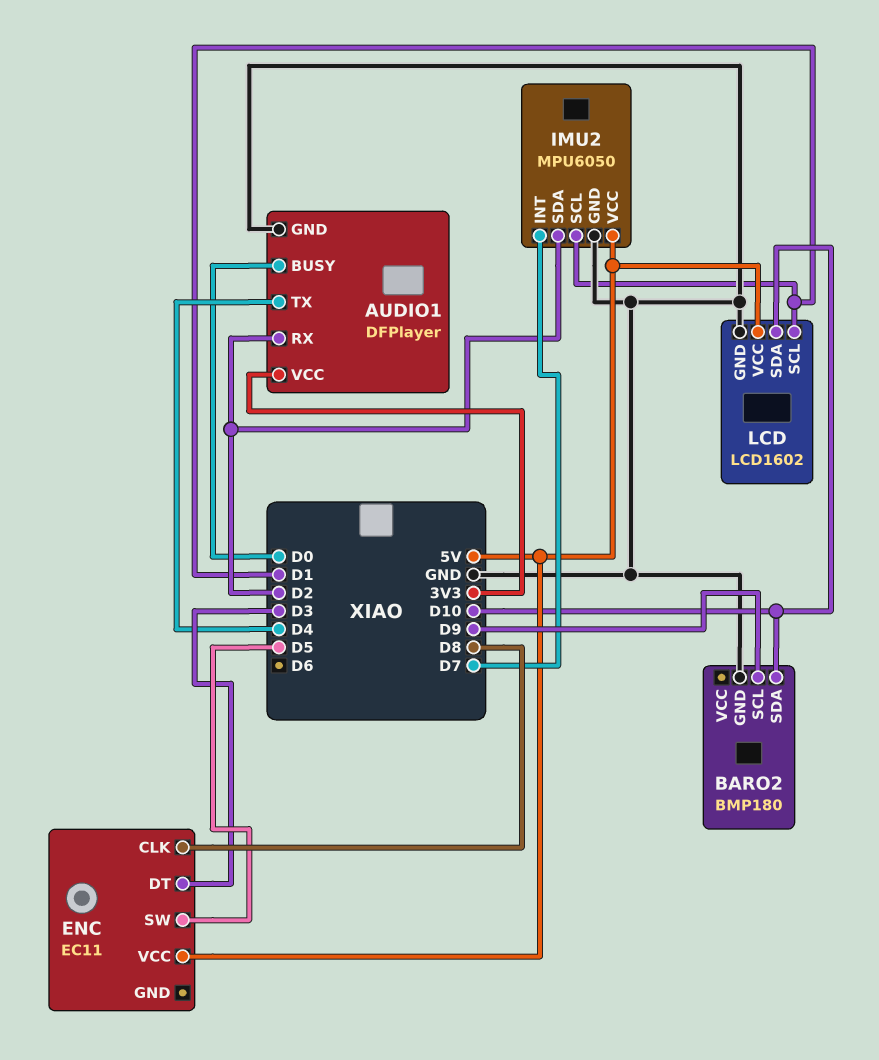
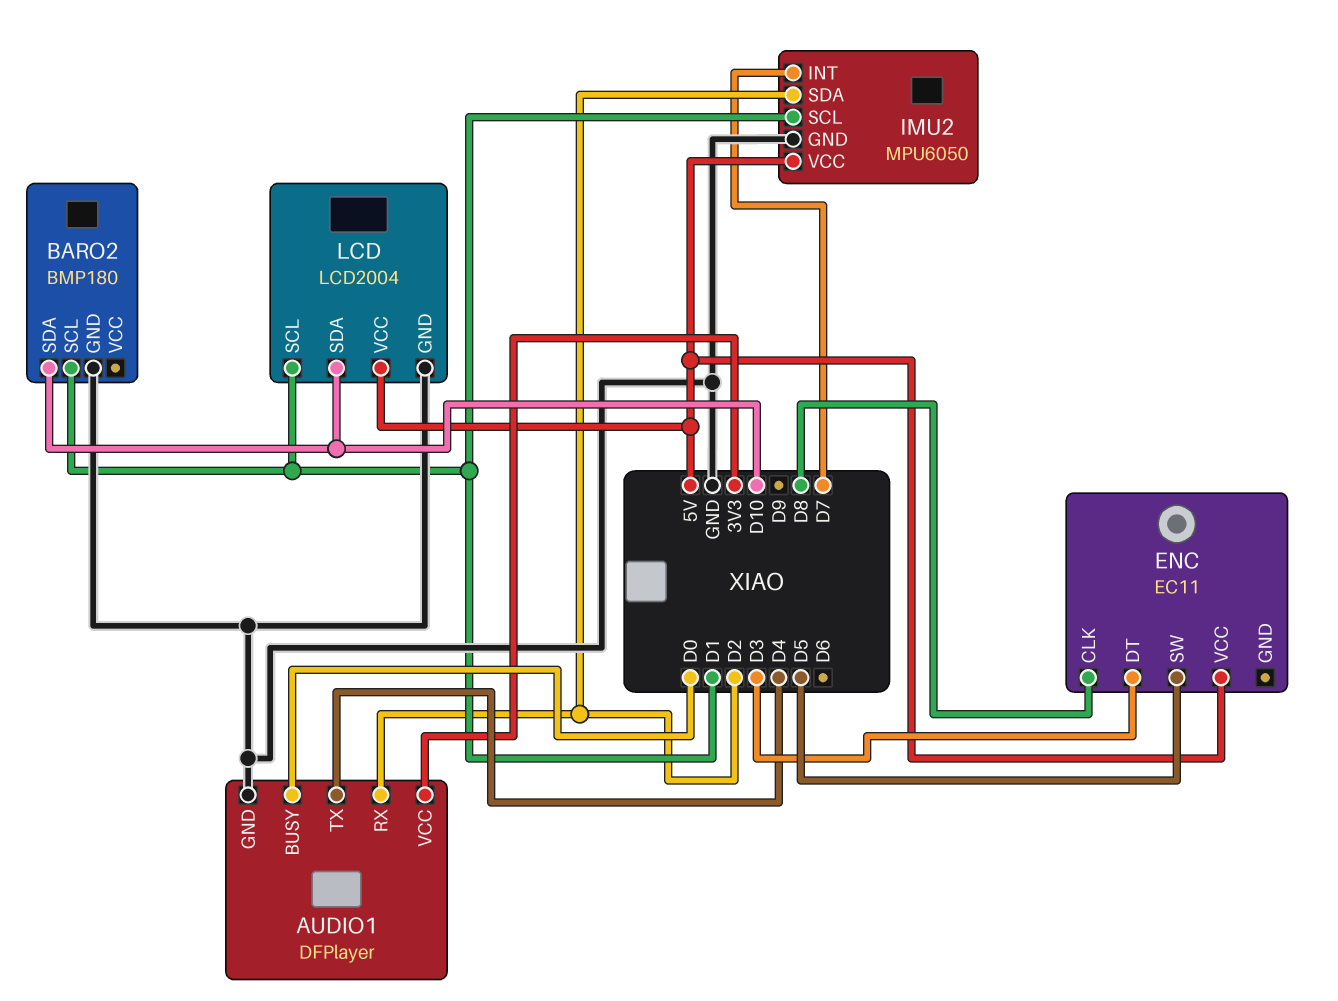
BARO2 pin SCL: D9 -> D1
LCD: LCD1602 -> LCD2004

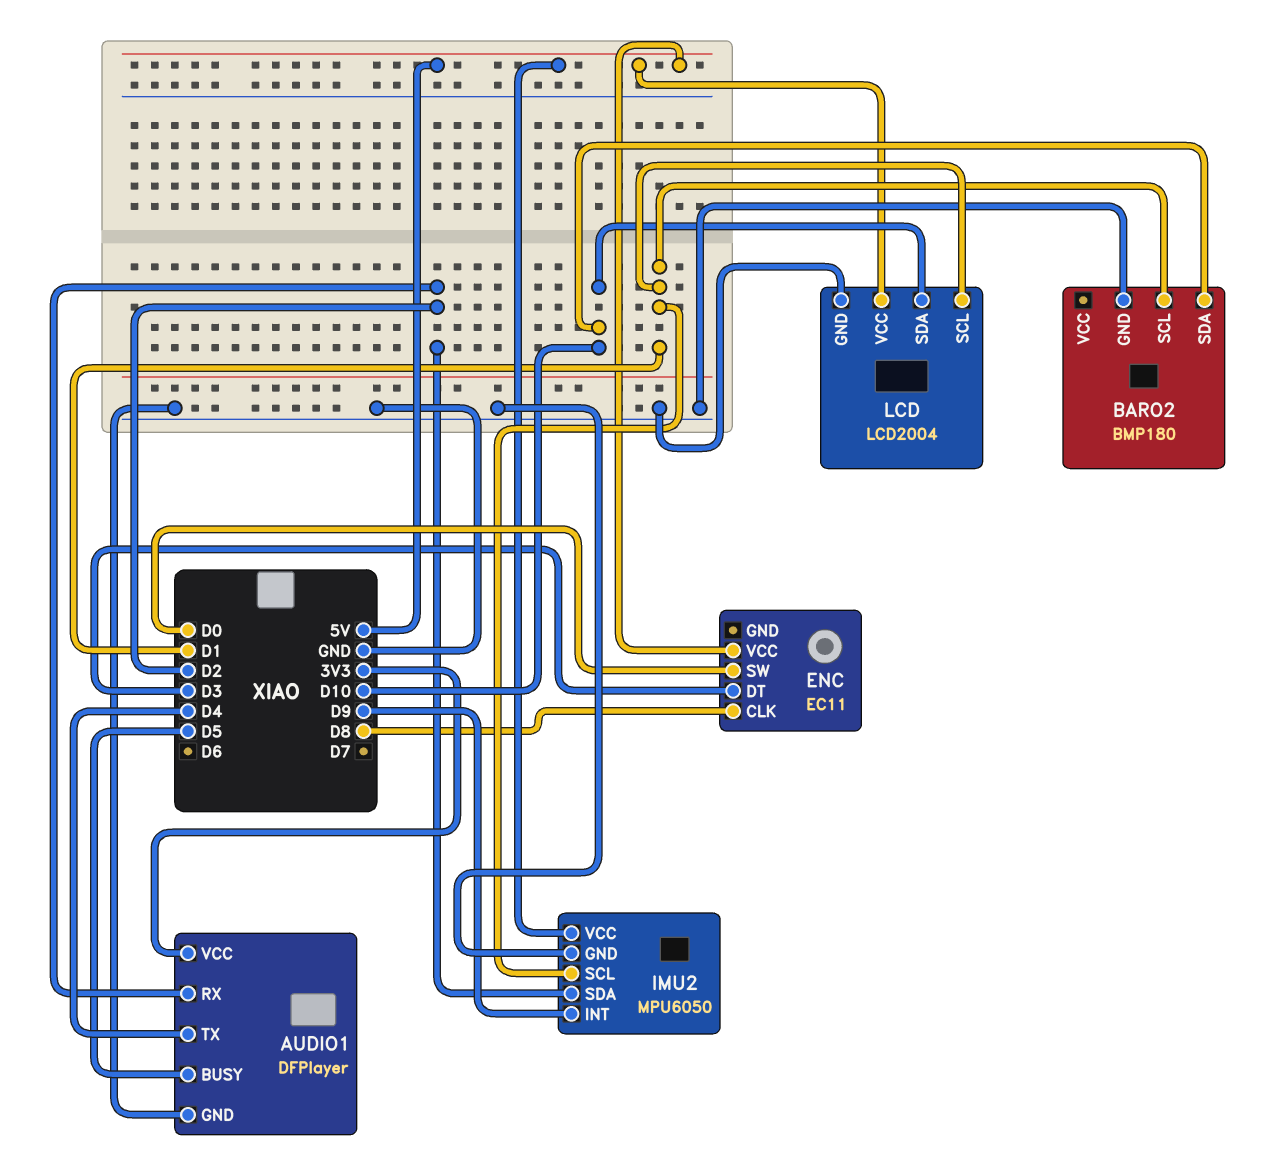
AUDIO1 pin BUSY: D0 -> D5
ENC pin SW: D5 -> D0
IMU2 pin INT: D7 -> D9

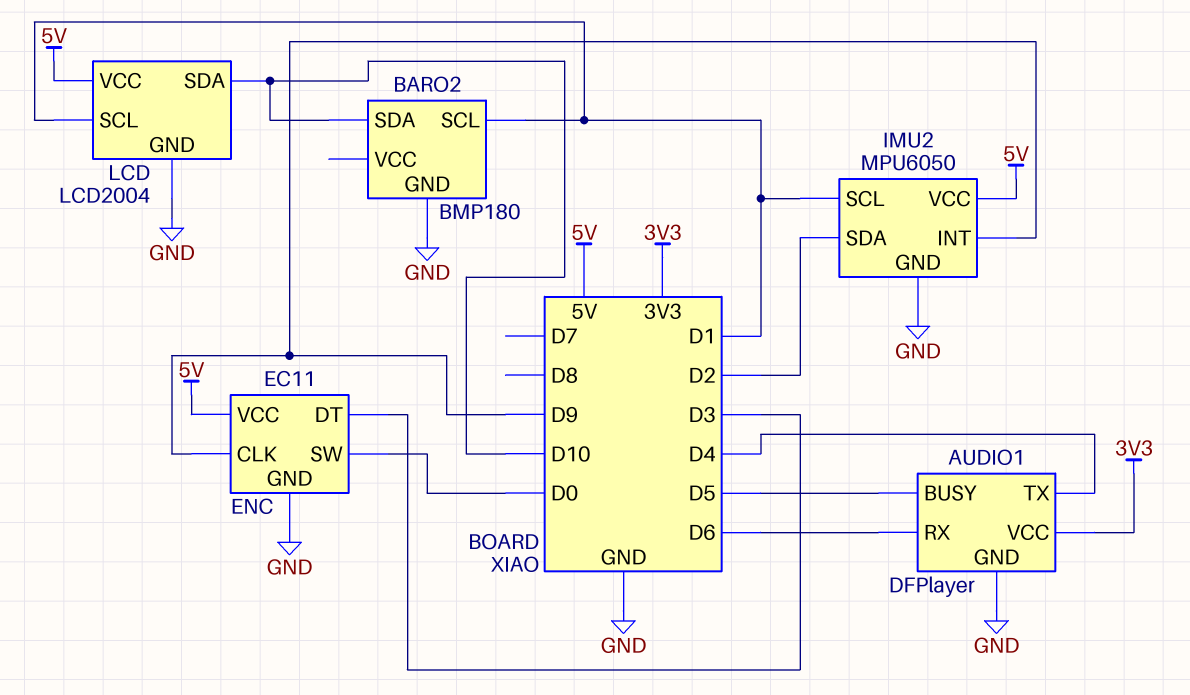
AUDIO1 pin RX: D2 -> D6
ENC pin CLK: D8 -> D9
ENC pin GND: none -> GND

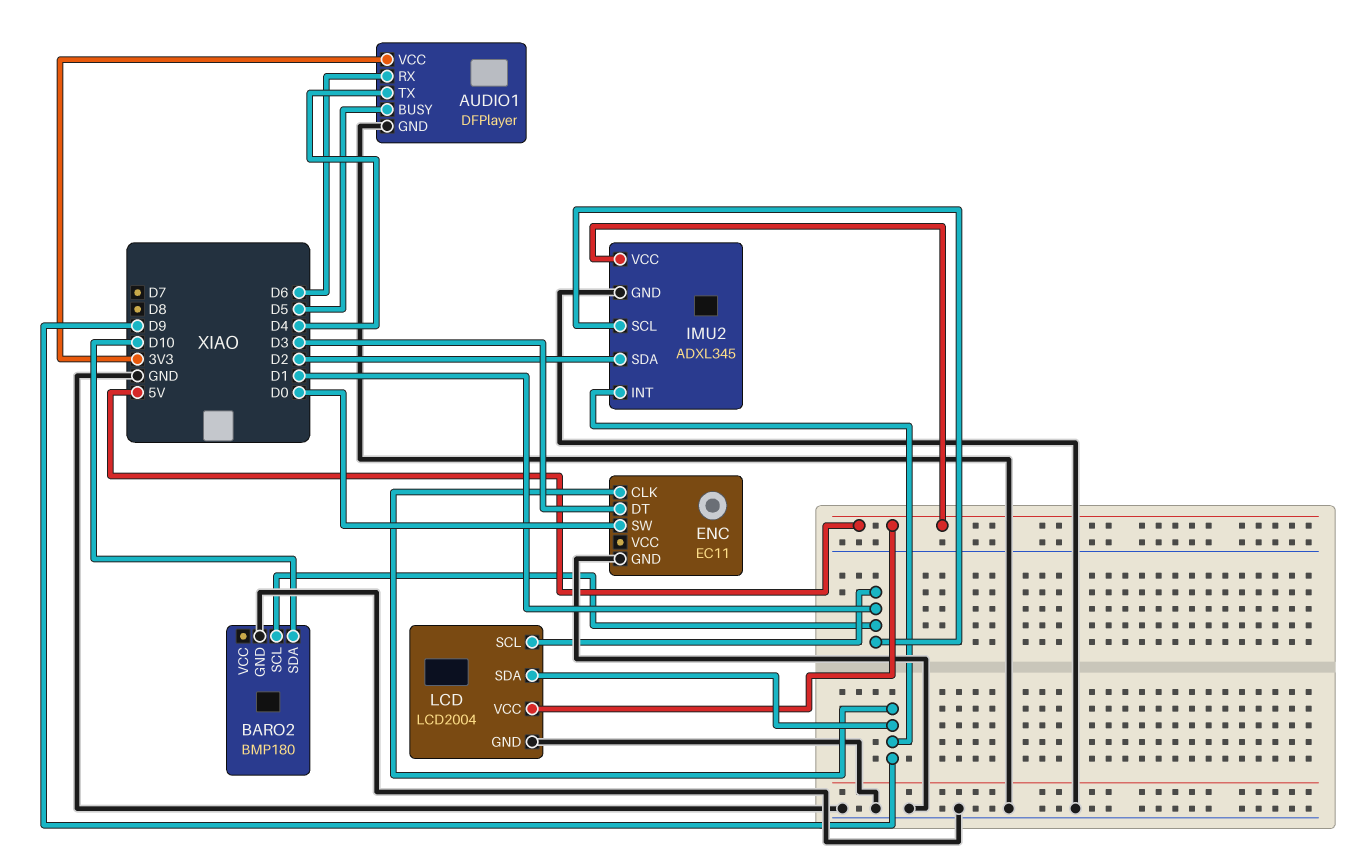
ENC pin VCC: 5V -> none
IMU2: MPU6050 -> ADXL345
LCD pin SDA: D10 -> D9

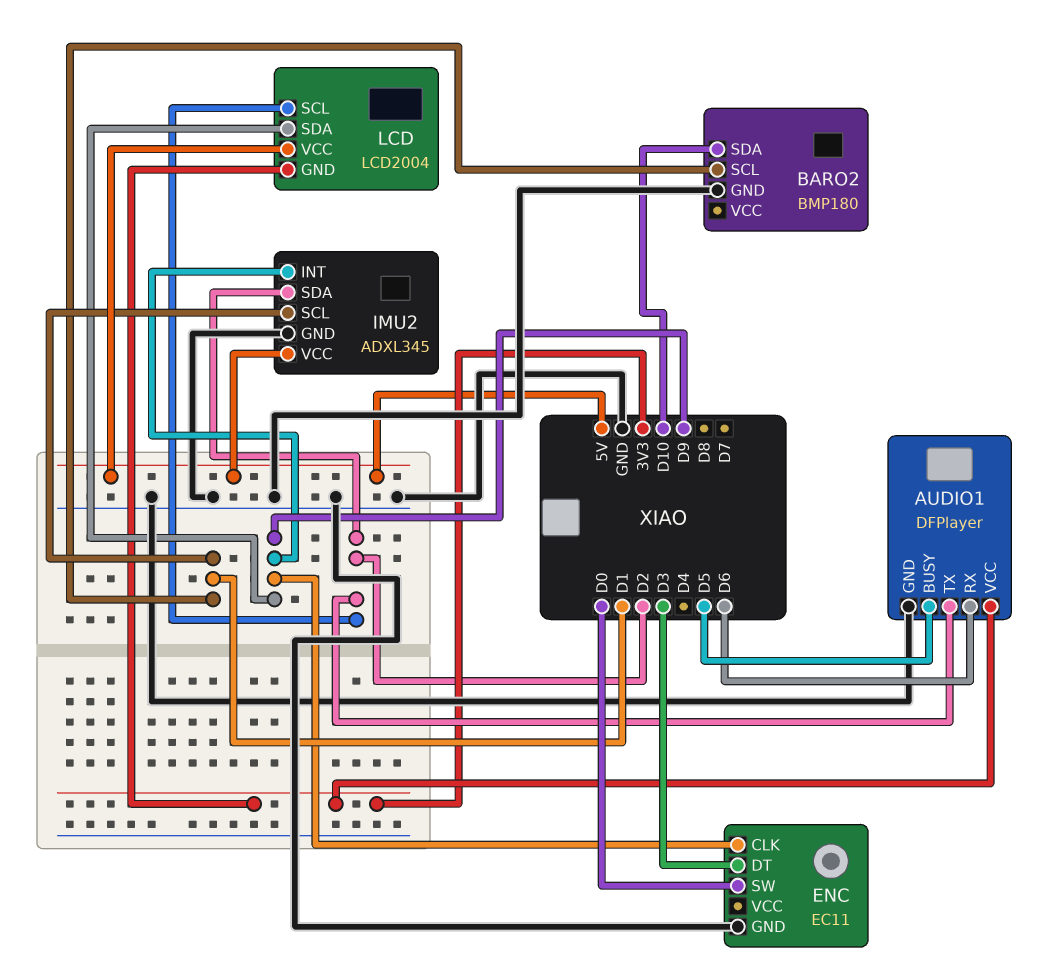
AUDIO1 pin TX: D4 -> D2
LCD pin GND: GND -> 3V3
LCD pin SCL: D1 -> D2

